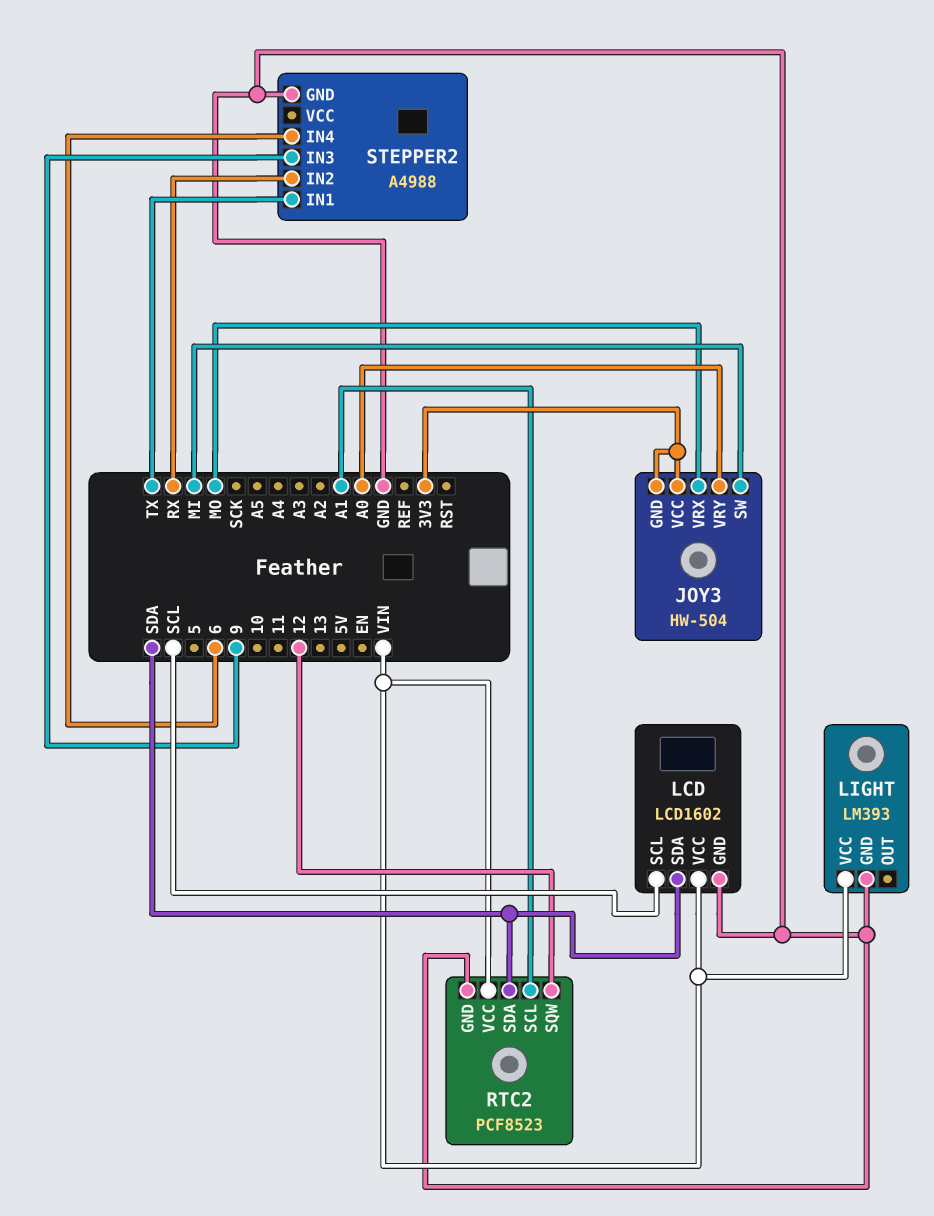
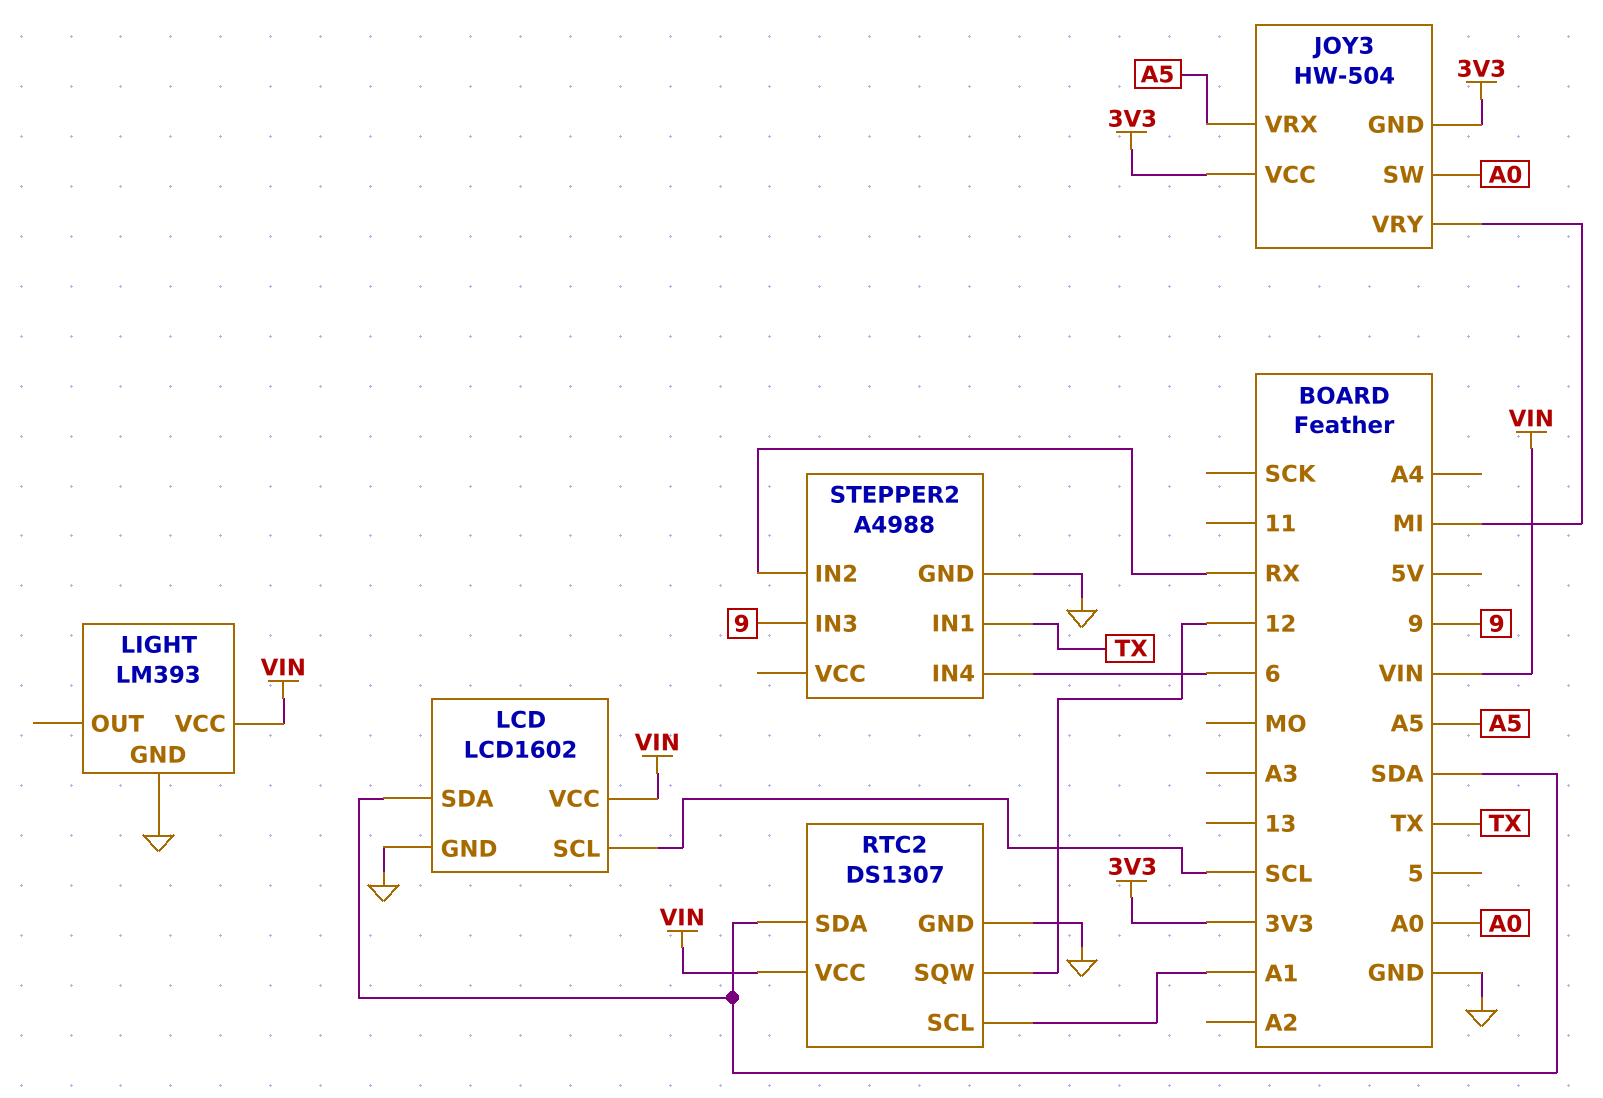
JOY3 pin SW: MI -> A0
JOY3 pin VRX: MO -> A5
JOY3 pin VRY: A0 -> MI
RTC2: PCF8523 -> DS1307

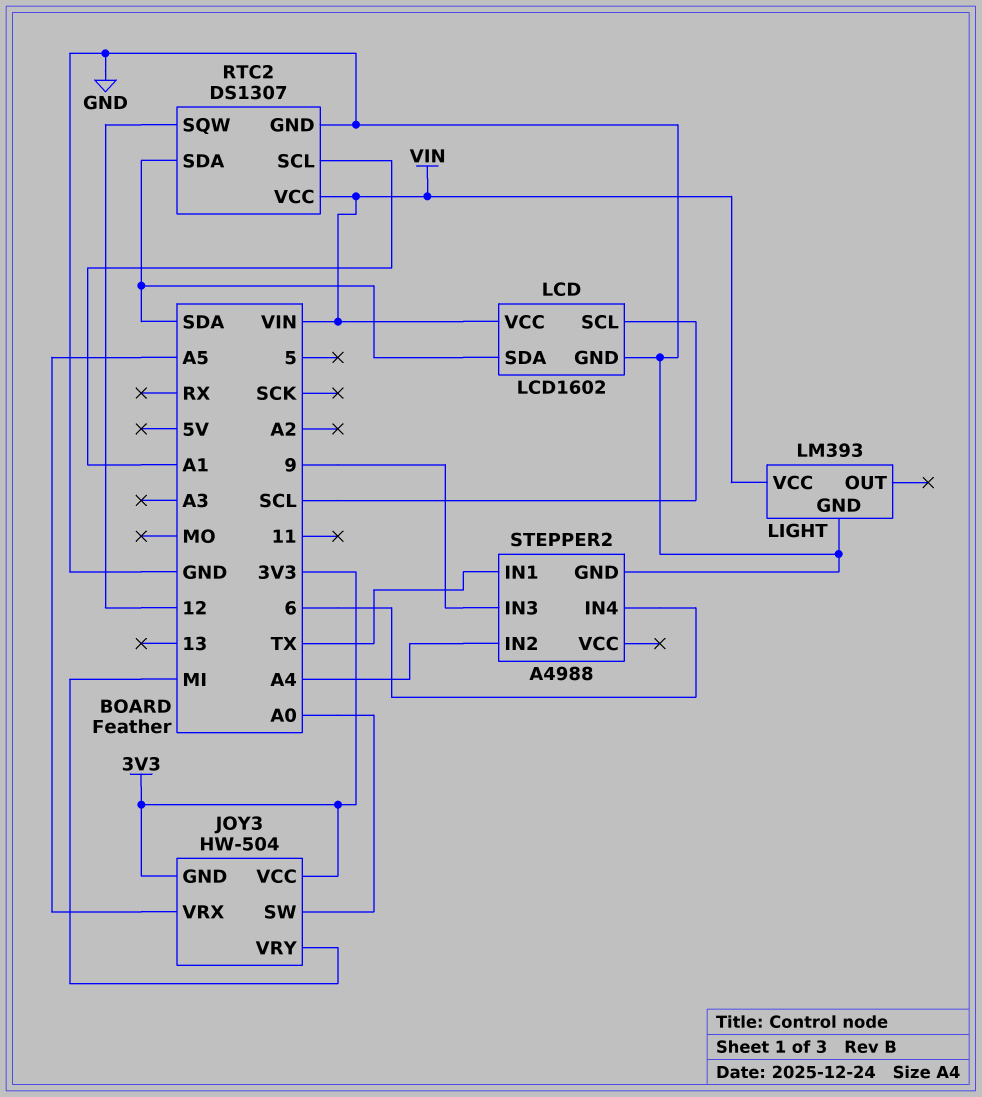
STEPPER2 pin IN2: RX -> A4

